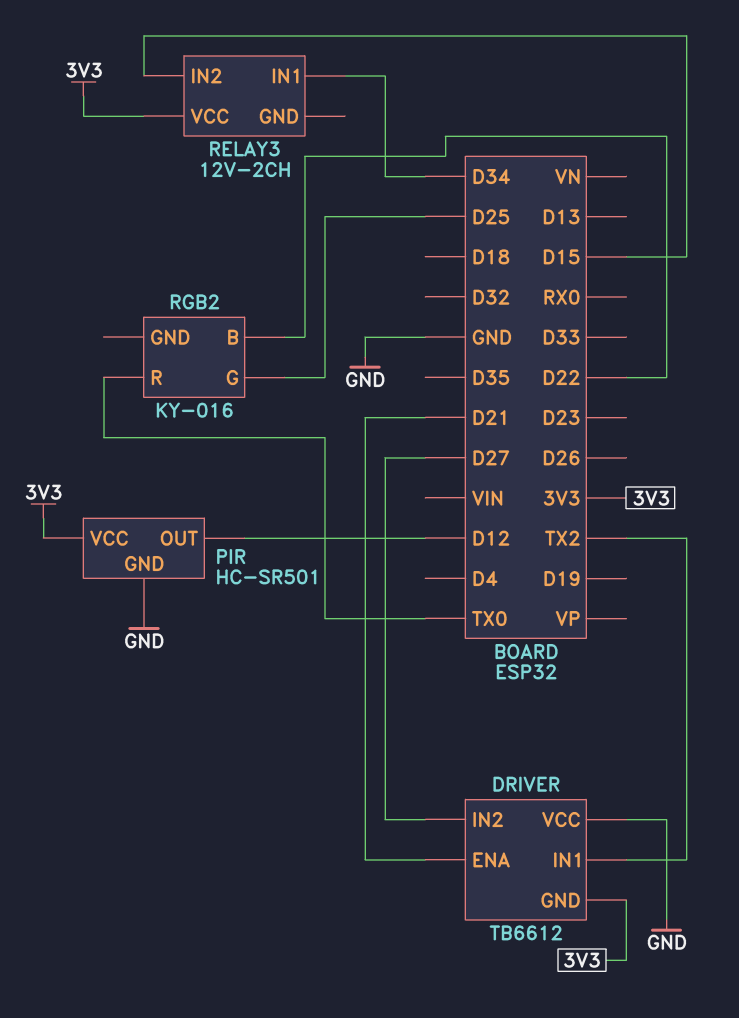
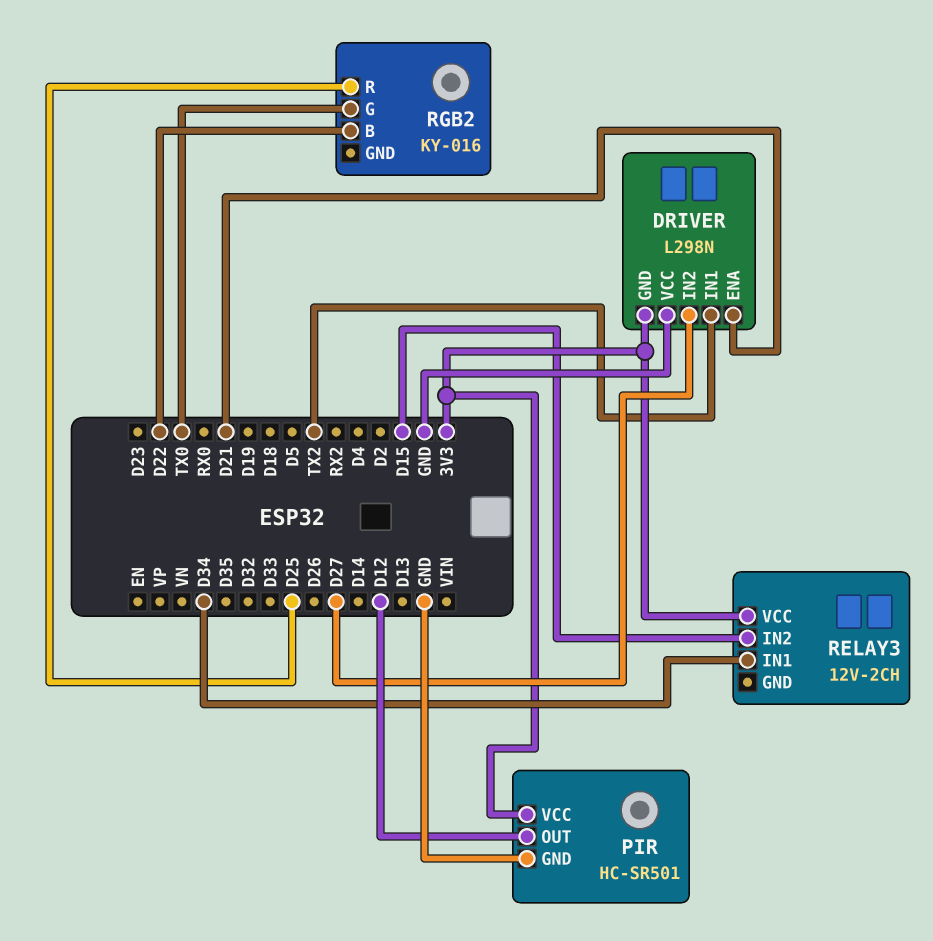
DRIVER: TB6612 -> L298N
RGB2 pin G: D25 -> TX0
RGB2 pin R: TX0 -> D25

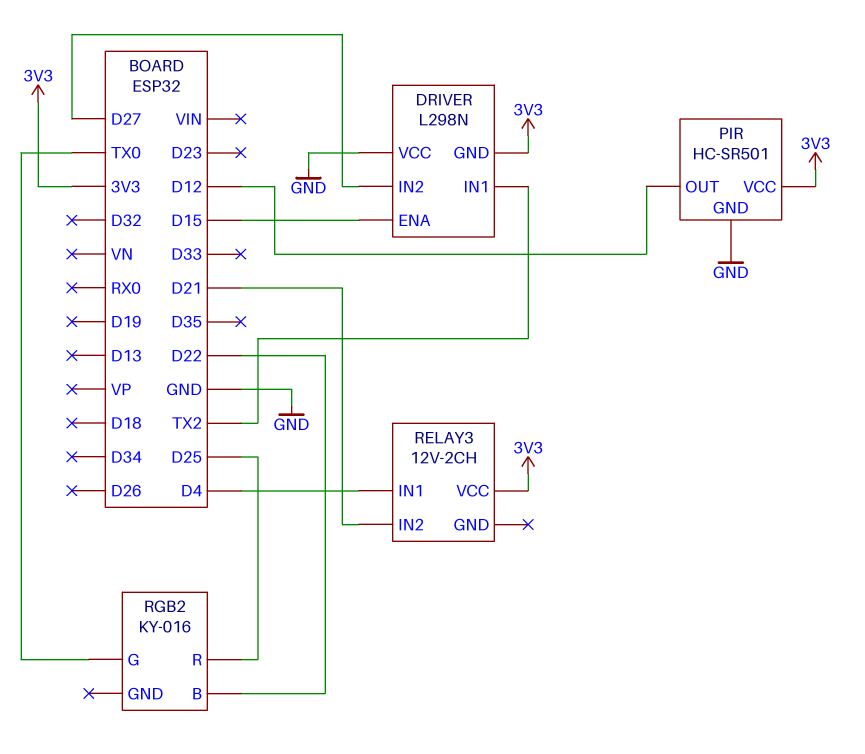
DRIVER pin ENA: D21 -> D15
RELAY3 pin IN1: D34 -> D4
RELAY3 pin IN2: D15 -> D21

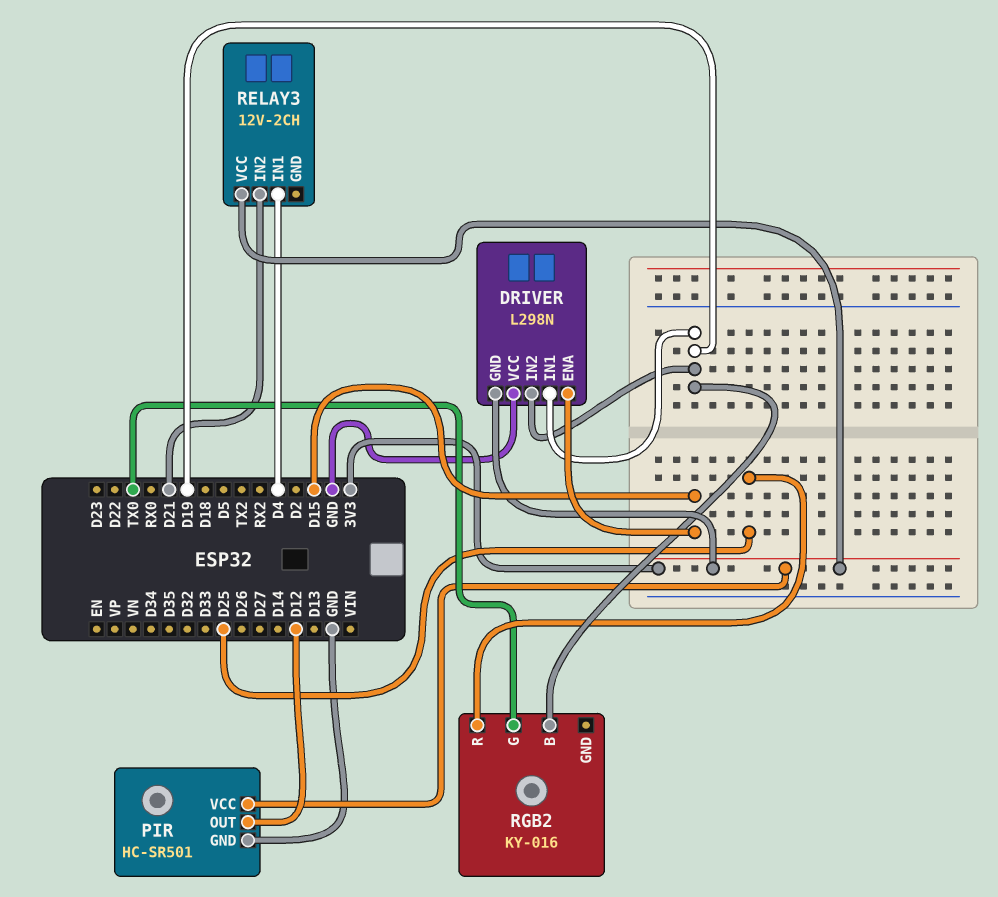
DRIVER pin IN1: TX2 -> D19
DRIVER pin IN2: D27 -> D19
RGB2 pin B: D22 -> D19

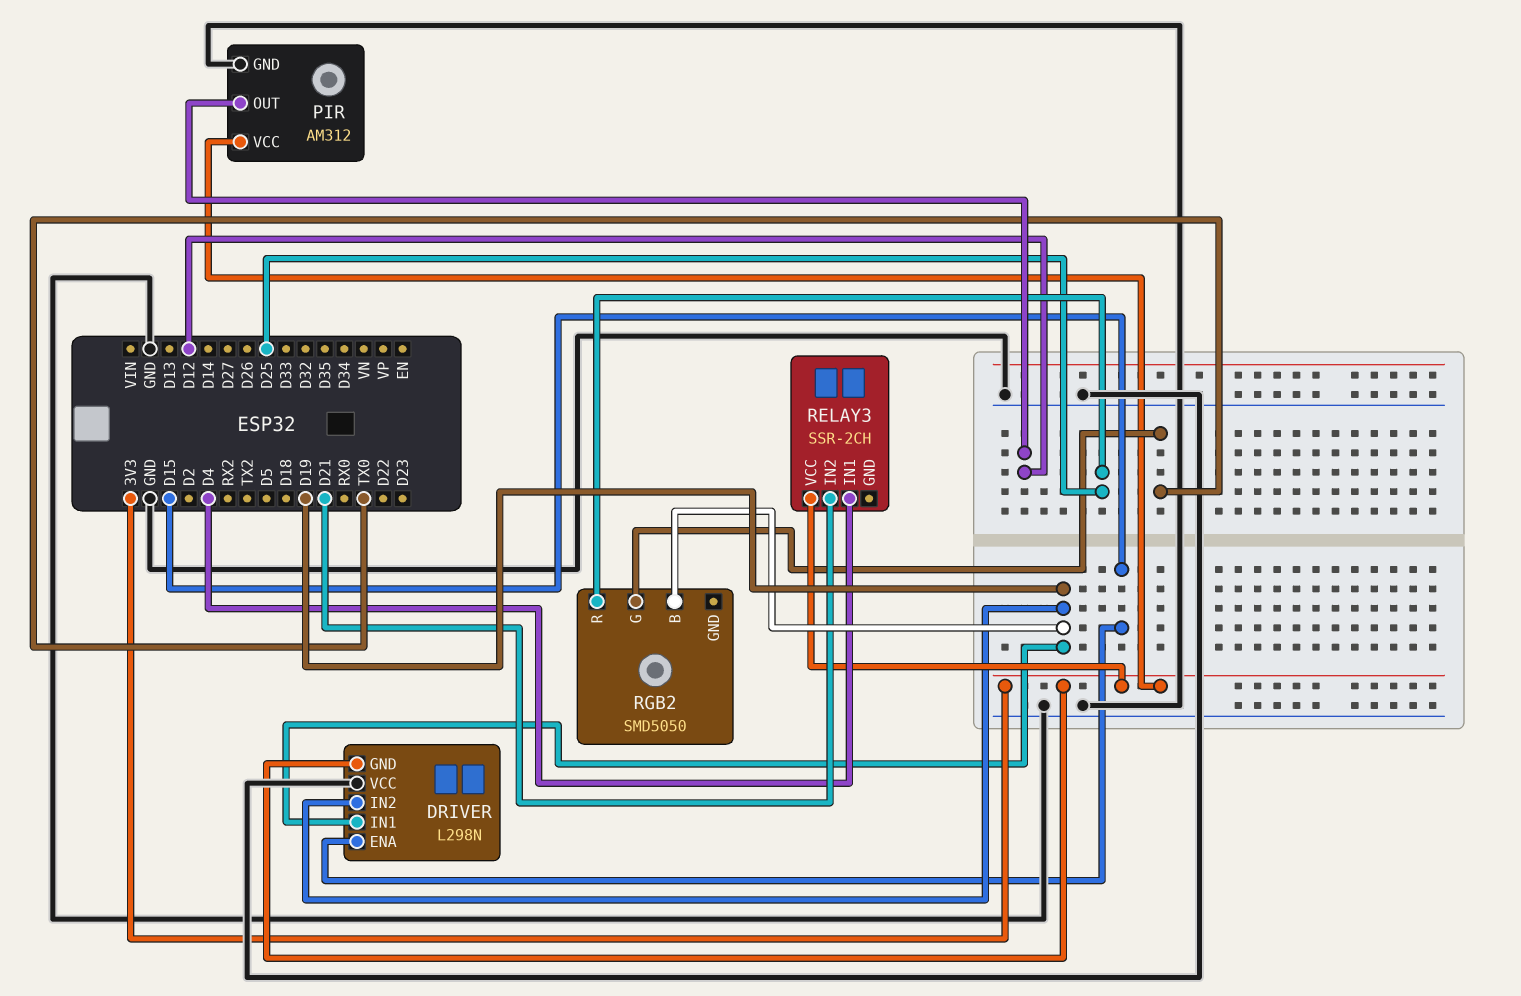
PIR: HC-SR501 -> AM312
RELAY3: 12V-2CH -> SSR-2CH
RGB2: KY-016 -> SMD5050

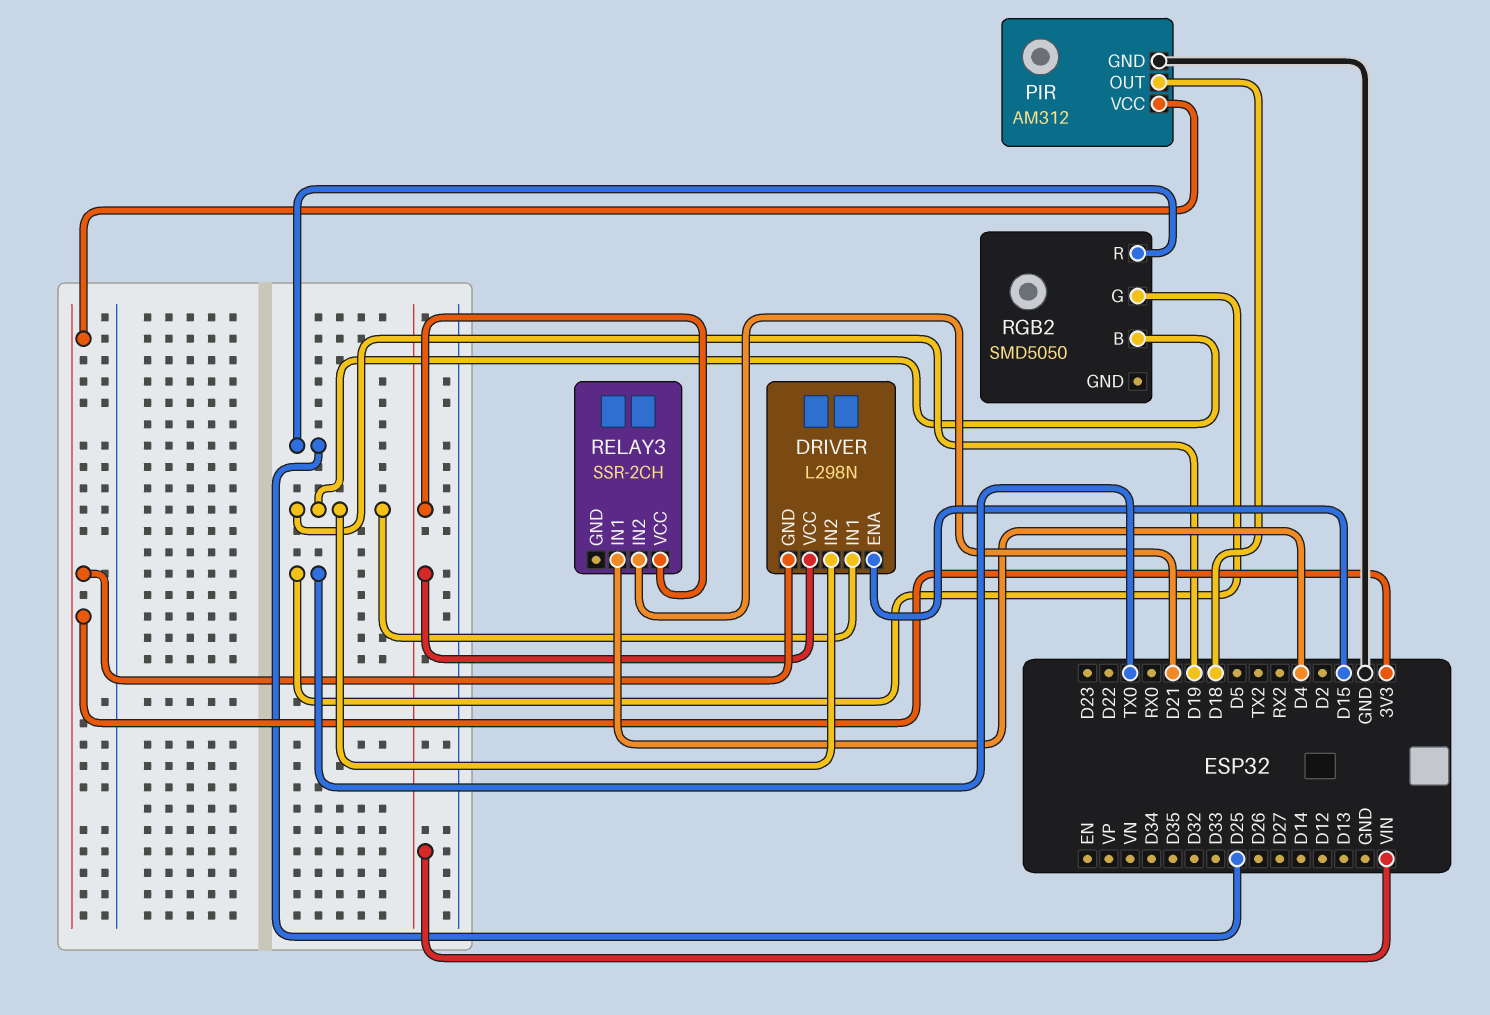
DRIVER pin VCC: GND -> VIN
PIR pin OUT: D12 -> D18
RELAY3 pin VCC: 3V3 -> VIN

